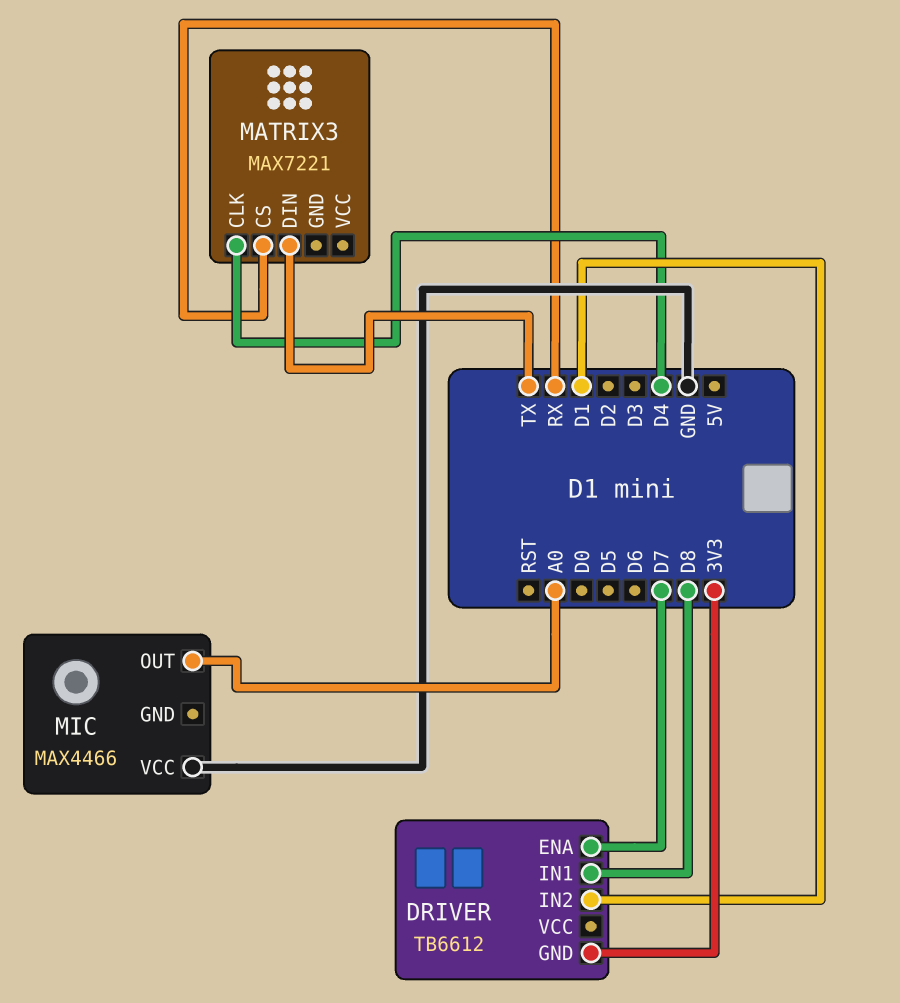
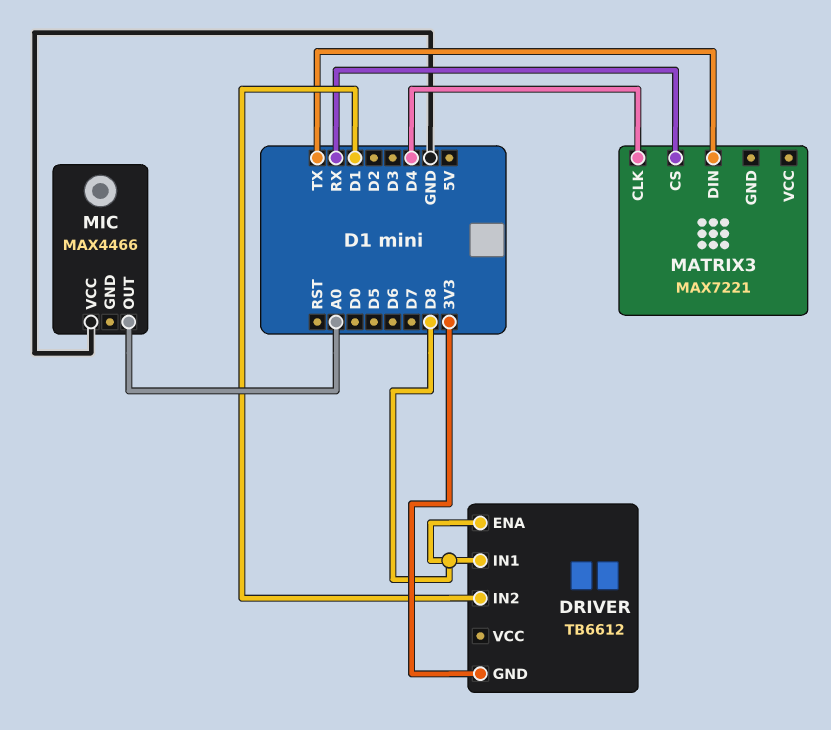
DRIVER pin ENA: D7 -> D8

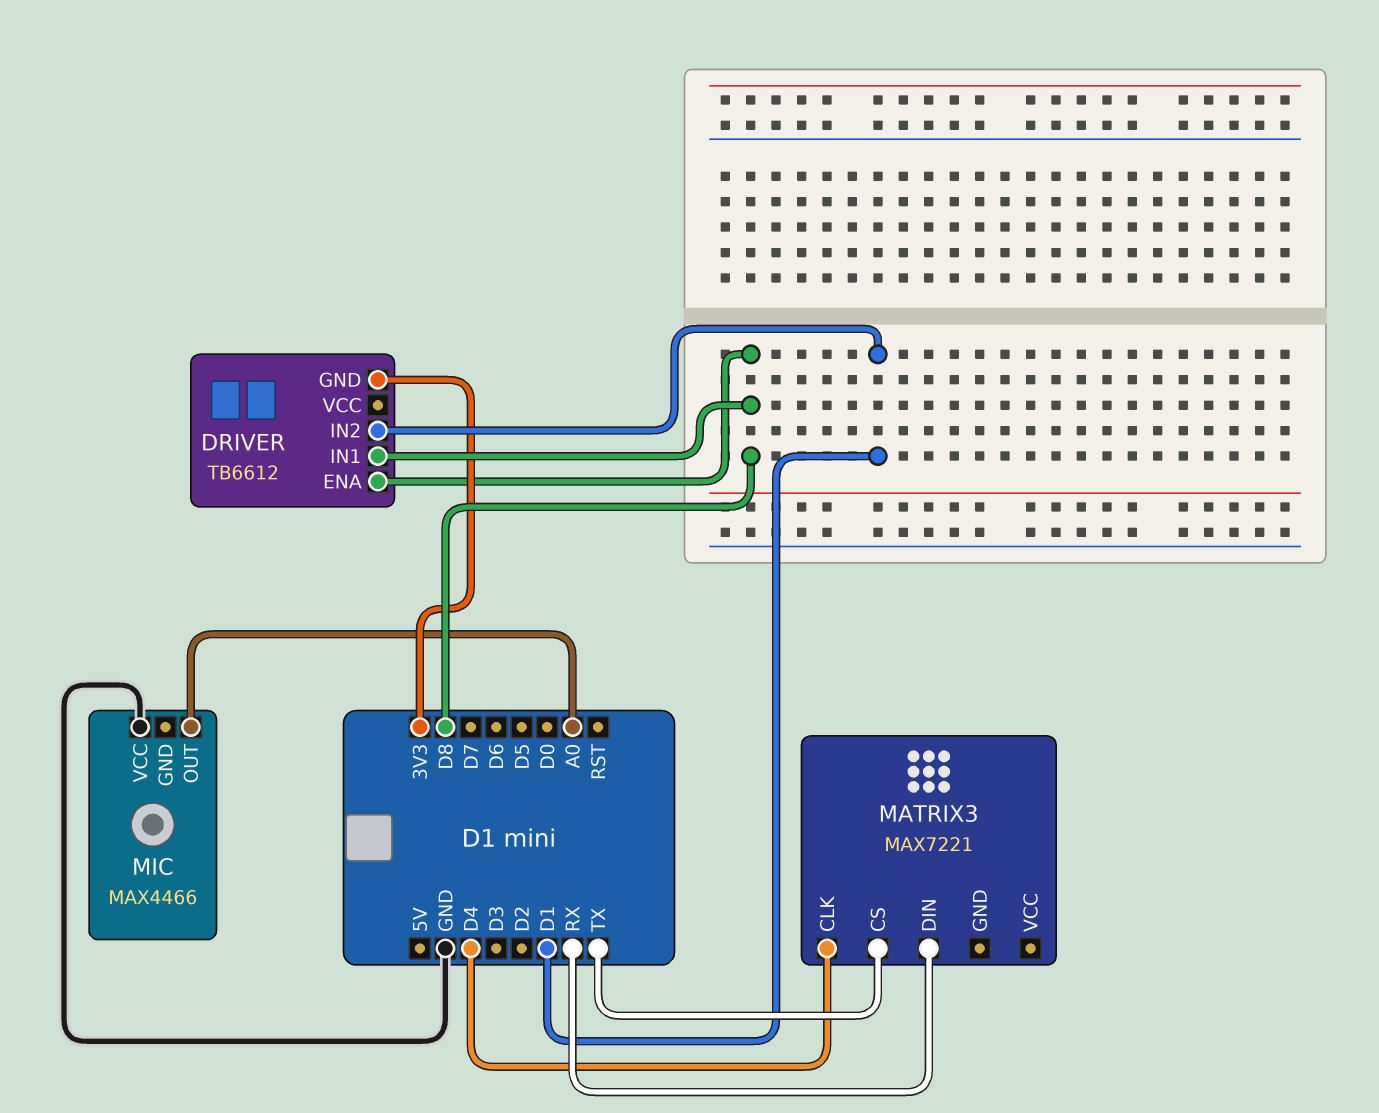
MATRIX3 pin CS: RX -> TX
MATRIX3 pin DIN: TX -> RX

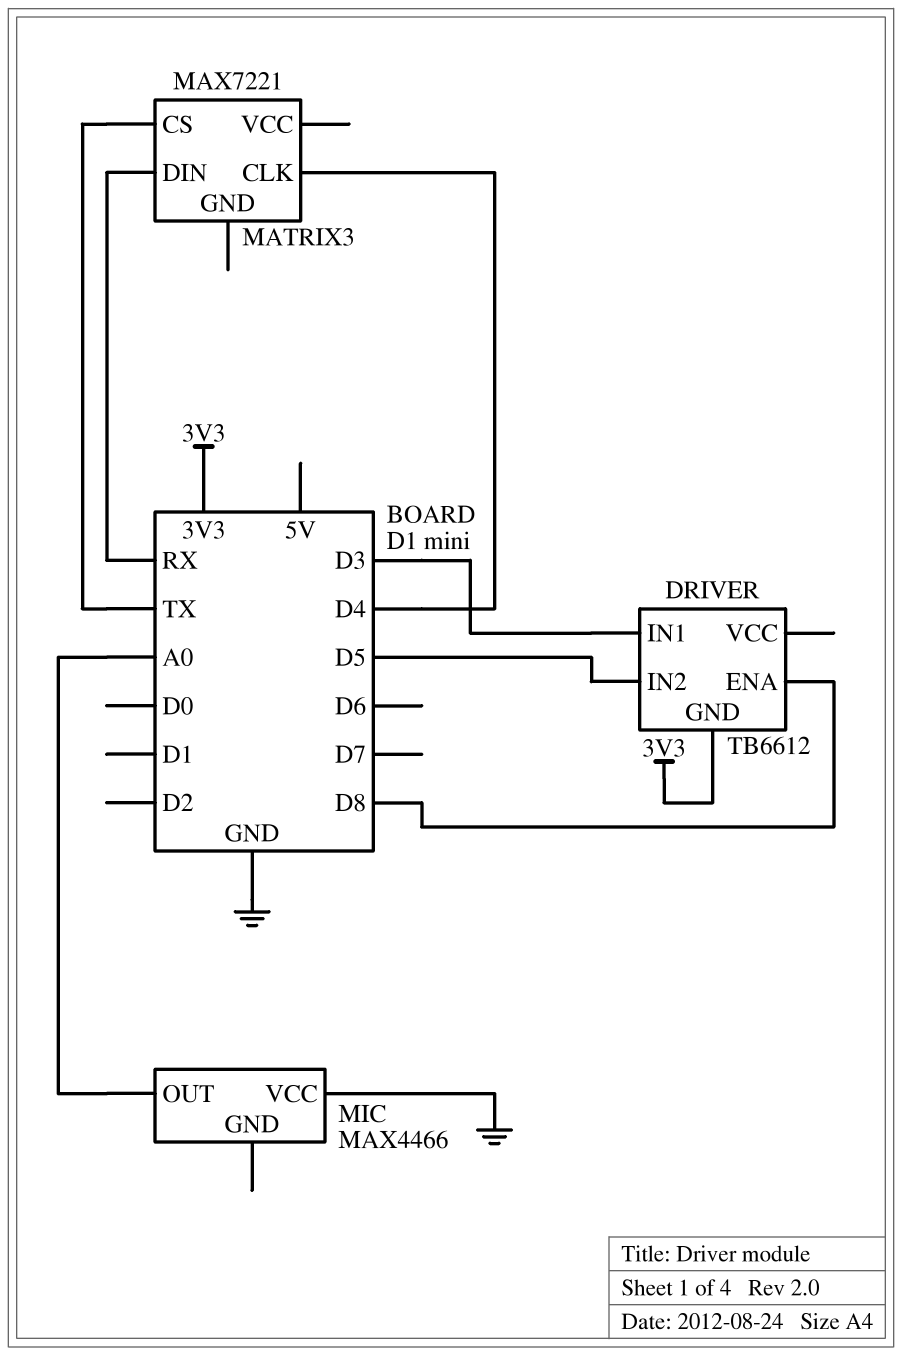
DRIVER pin IN1: D8 -> D3
DRIVER pin IN2: D1 -> D5

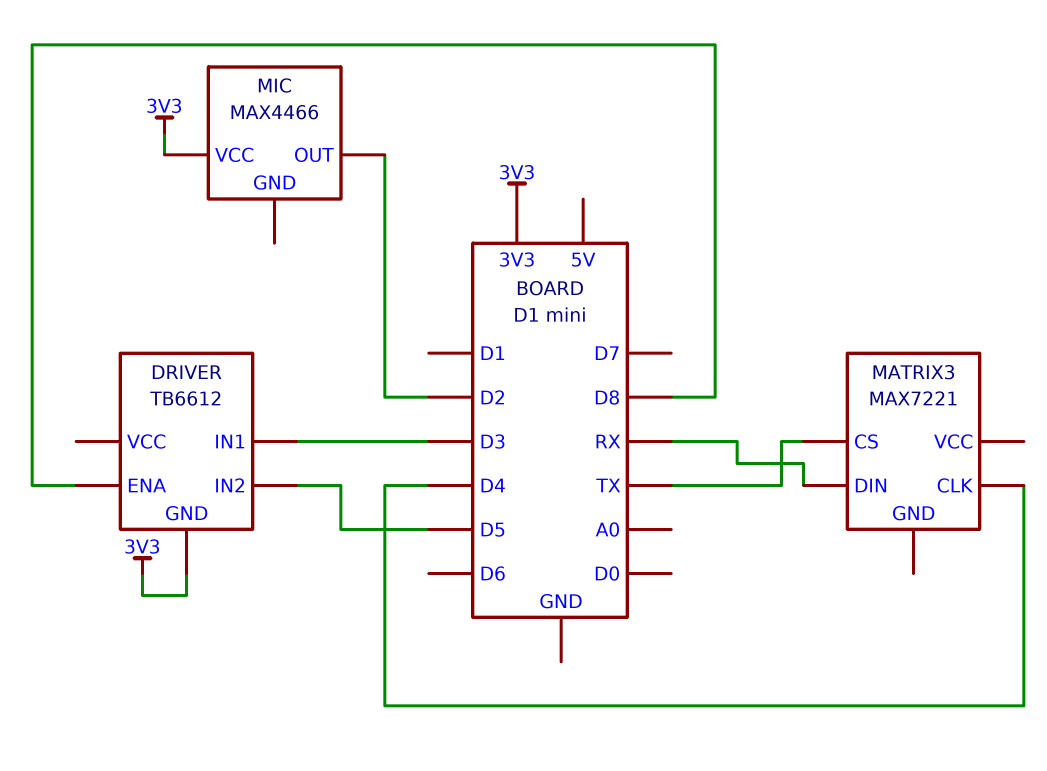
MIC pin OUT: A0 -> D2
MIC pin VCC: GND -> 3V3

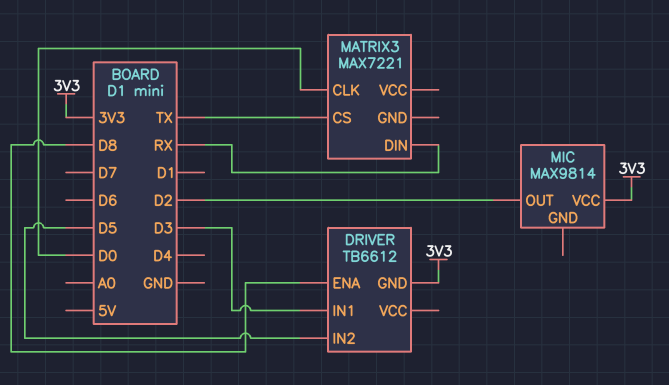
MATRIX3 pin CLK: D4 -> D0
MIC: MAX4466 -> MAX9814

